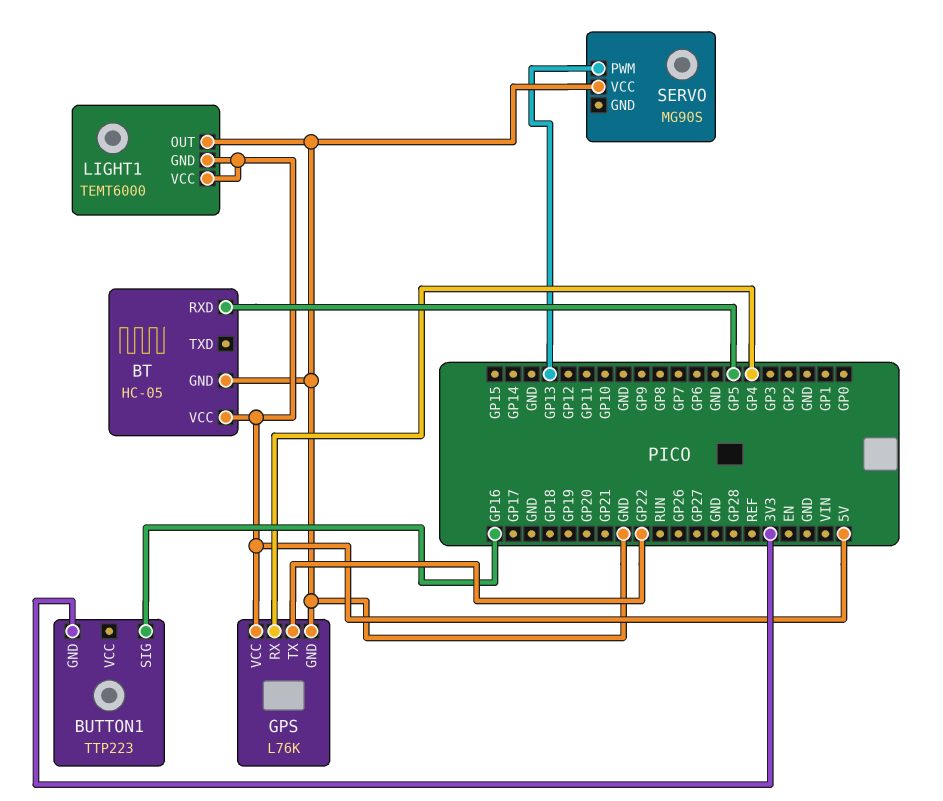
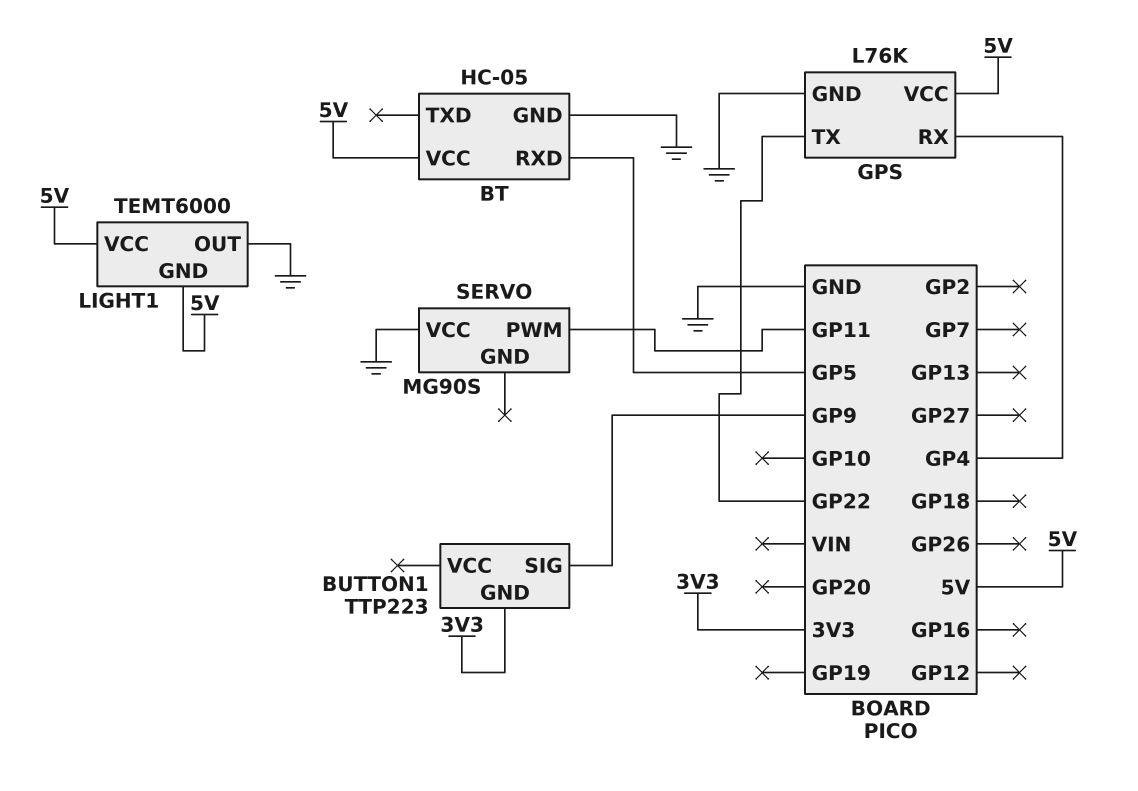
BUTTON1 pin SIG: GP16 -> GP9
SERVO pin PWM: GP13 -> GP11

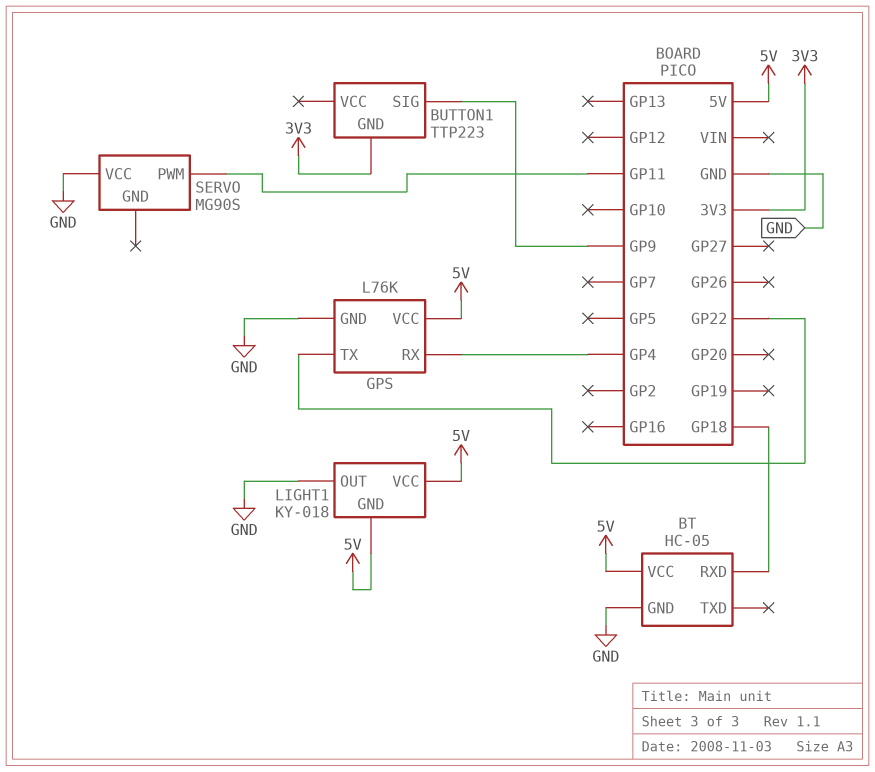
BT pin RXD: GP5 -> GP18
LIGHT1: TEMT6000 -> KY-018

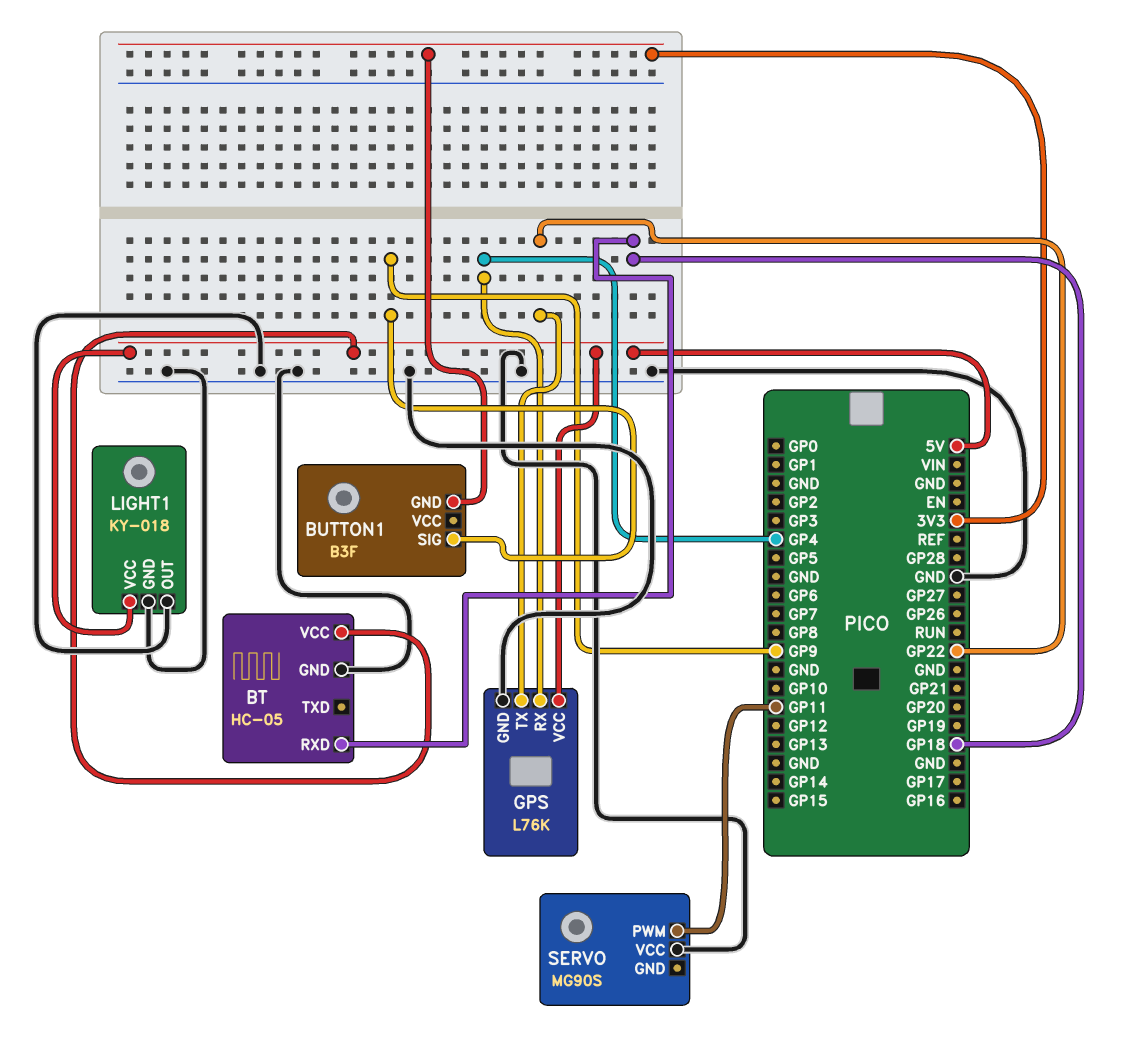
BUTTON1: TTP223 -> B3F
LIGHT1 pin GND: 5V -> GND

